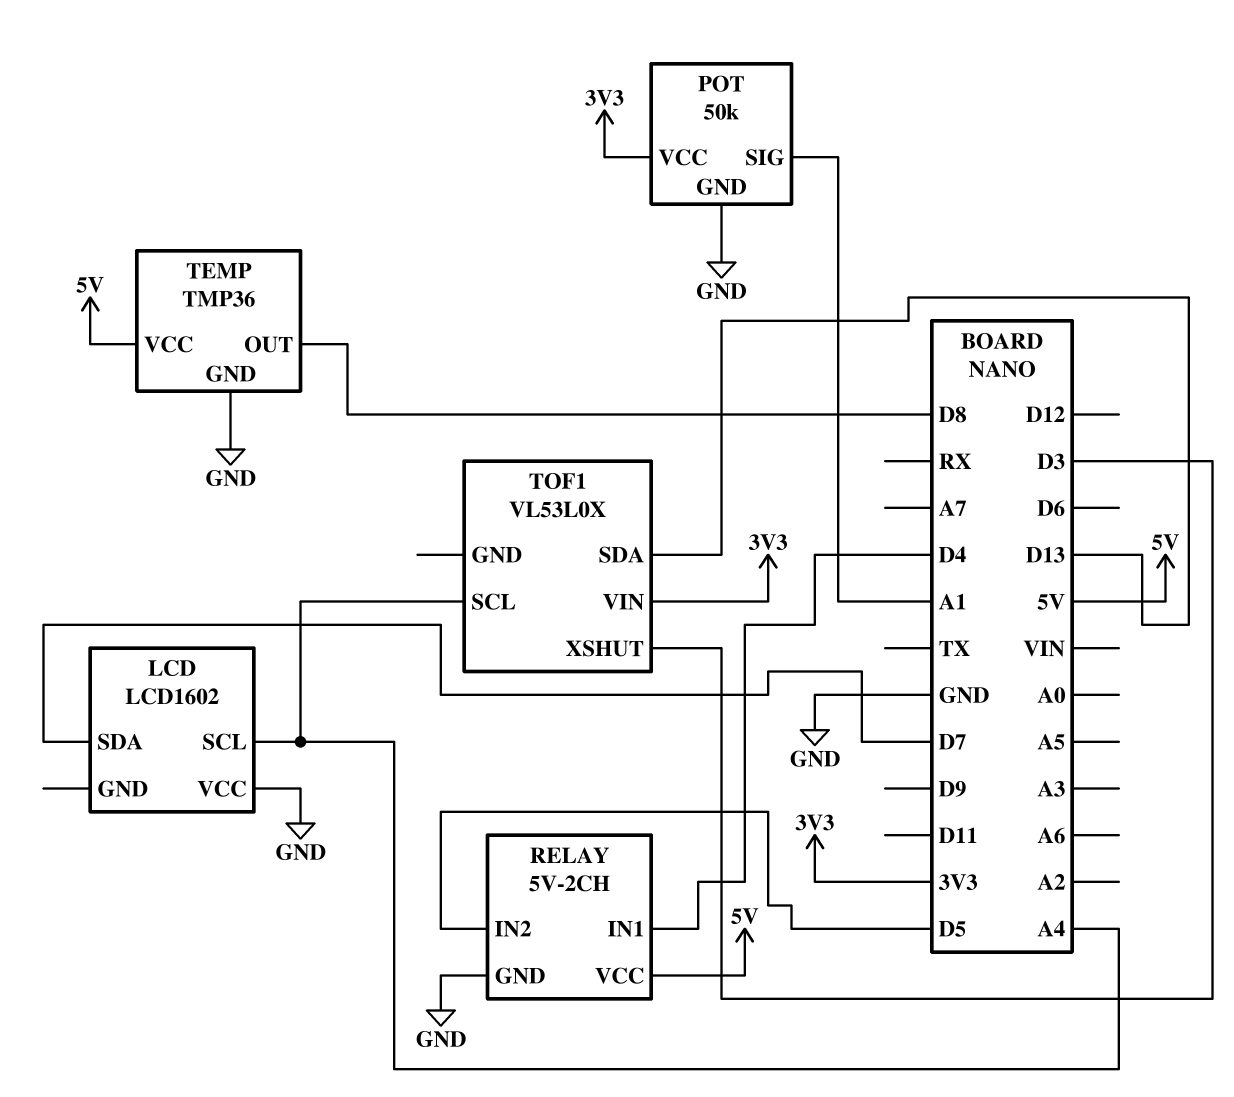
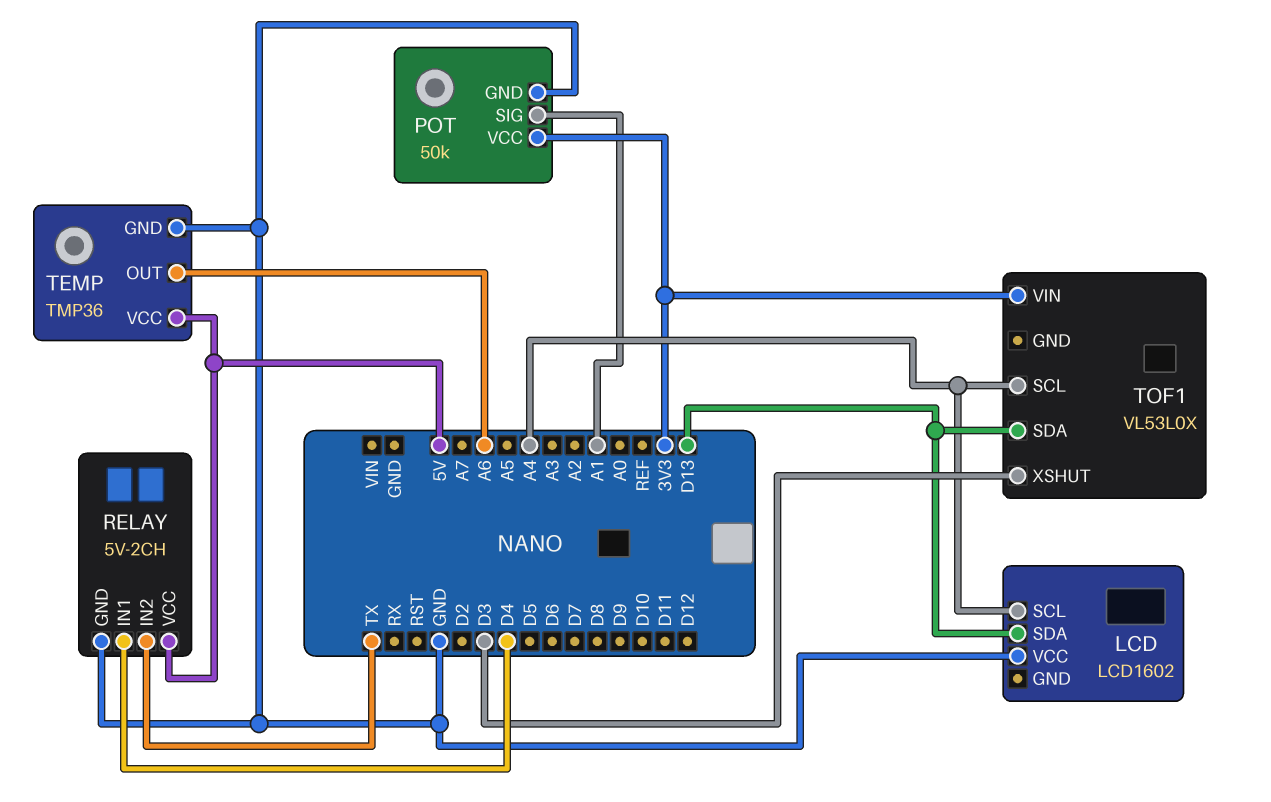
LCD pin SDA: D7 -> D13
RELAY pin IN2: D5 -> TX
TEMP pin OUT: D8 -> A6

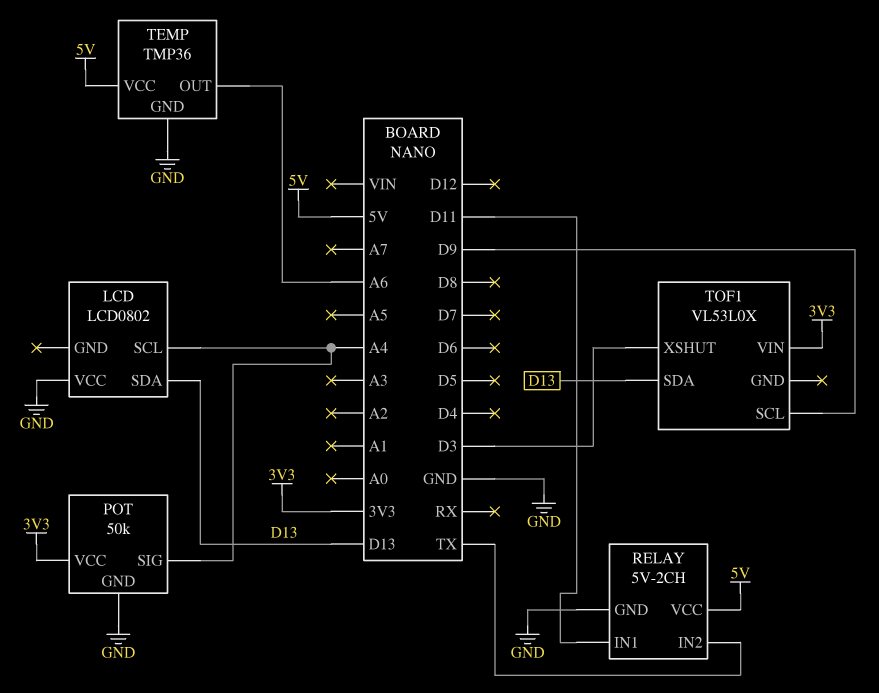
LCD: LCD1602 -> LCD0802
POT pin SIG: A1 -> A4
RELAY pin IN1: D4 -> D11
TOF1 pin SCL: A4 -> D9

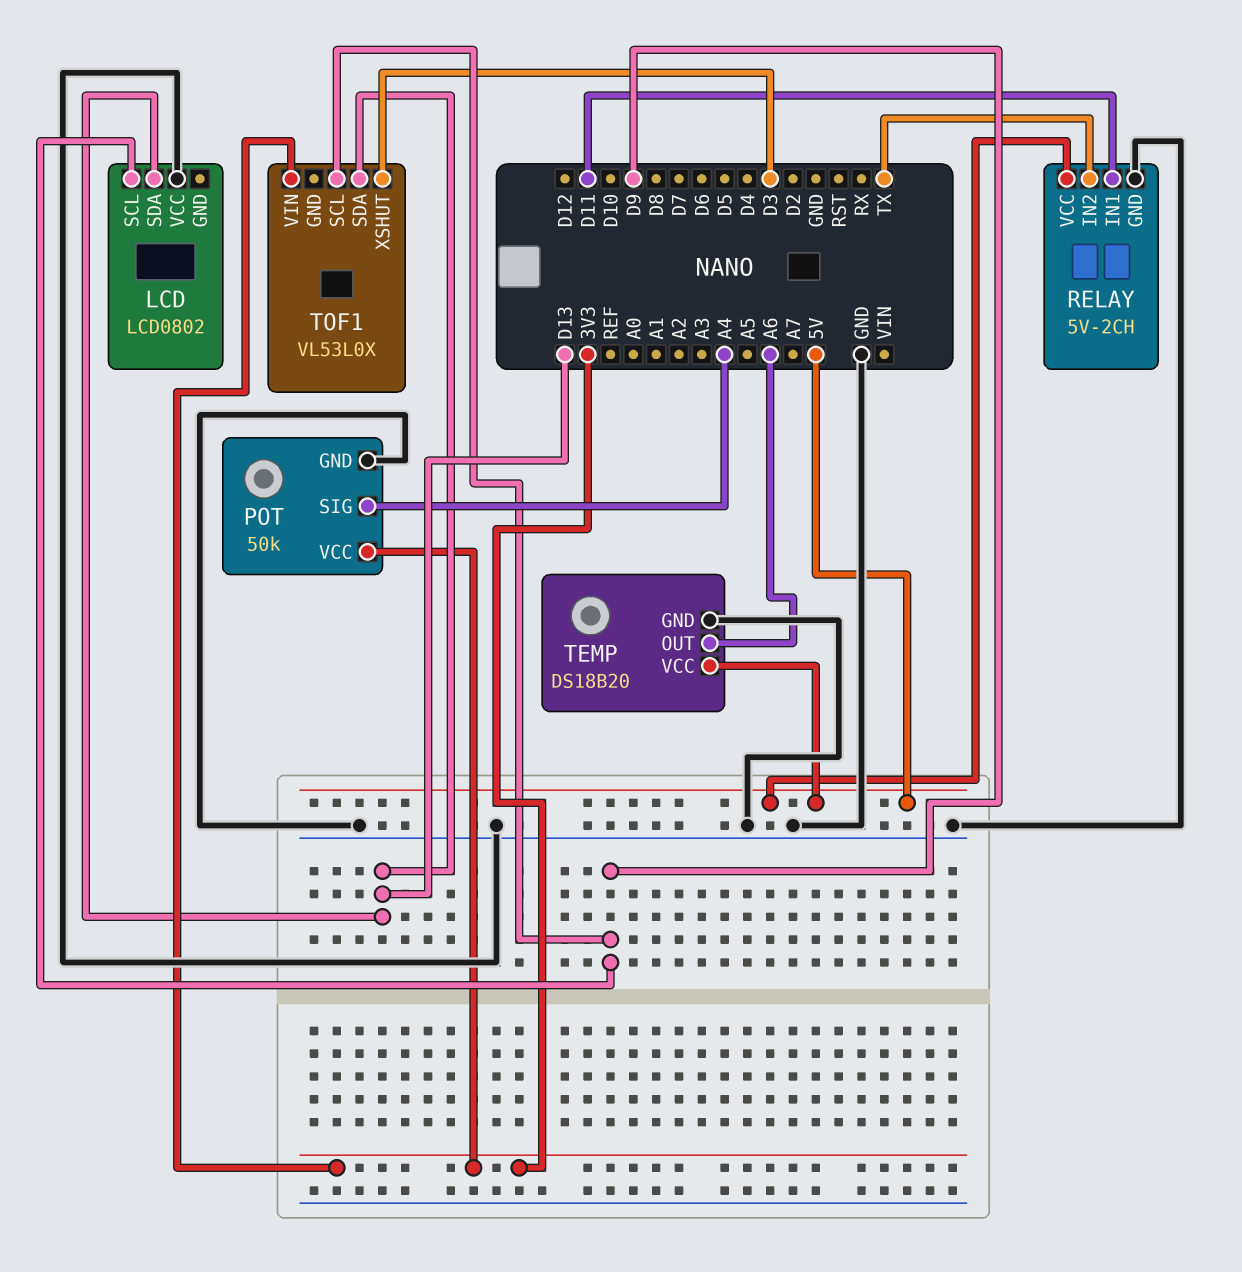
LCD pin SCL: A4 -> D9
TEMP: TMP36 -> DS18B20

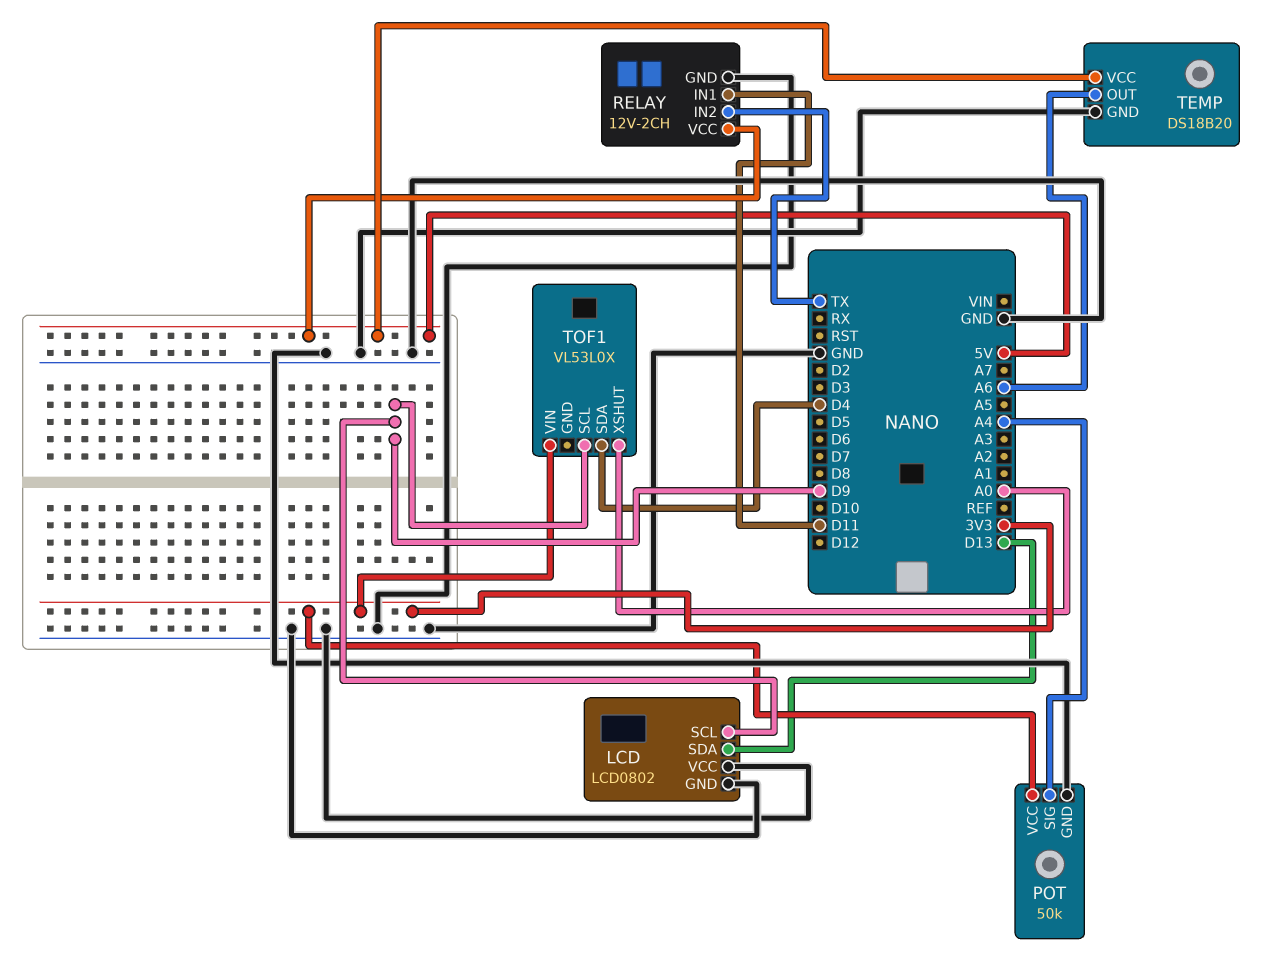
LCD pin GND: none -> GND
RELAY: 5V-2CH -> 12V-2CH
TOF1 pin SDA: D13 -> D4
TOF1 pin XSHUT: D3 -> A0

